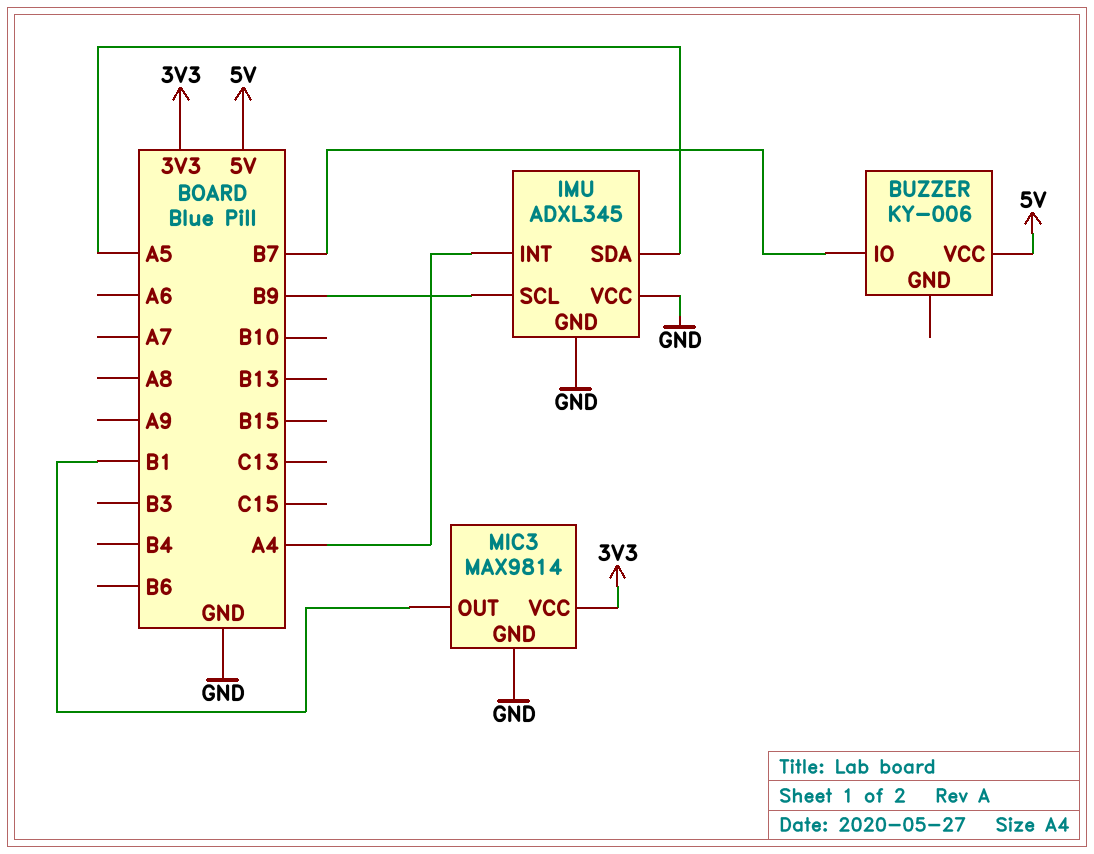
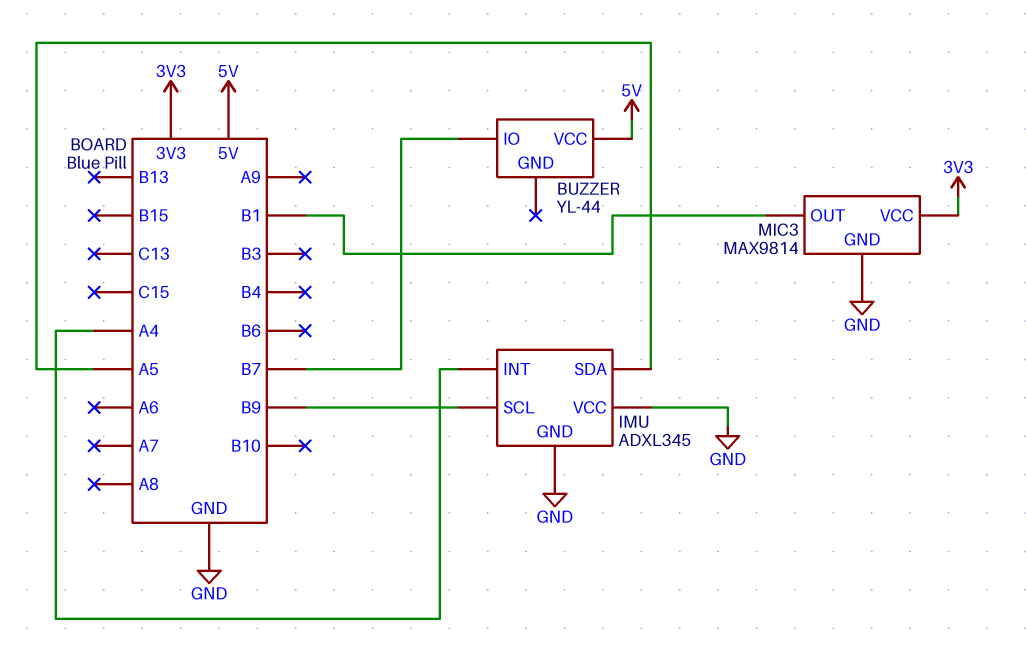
BUZZER: KY-006 -> YL-44

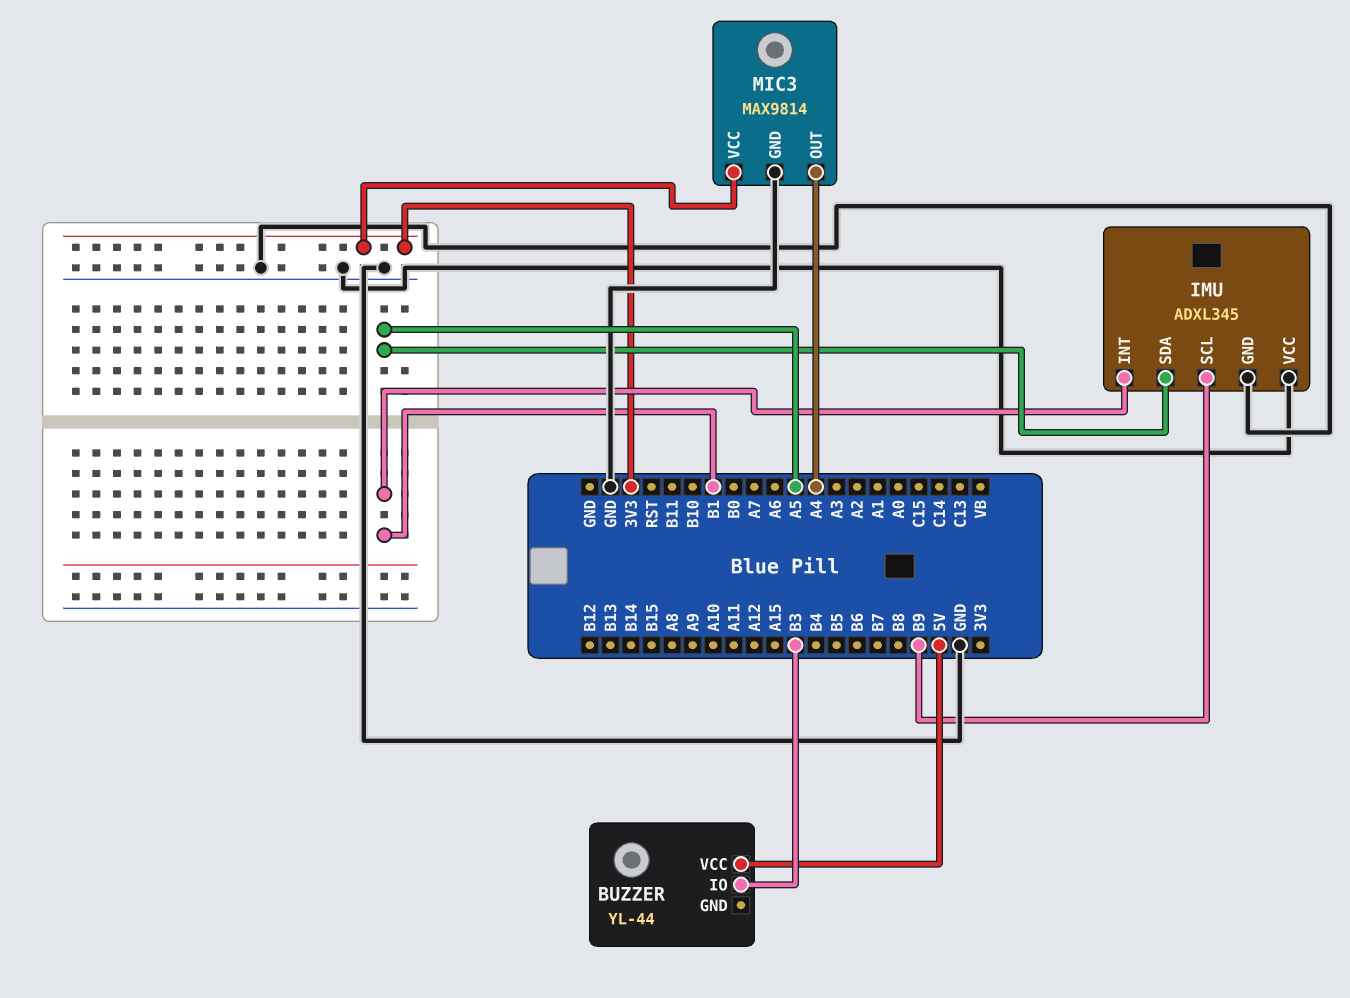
BUZZER pin IO: B7 -> B3
IMU pin INT: A4 -> B1
MIC3 pin OUT: B1 -> A4

